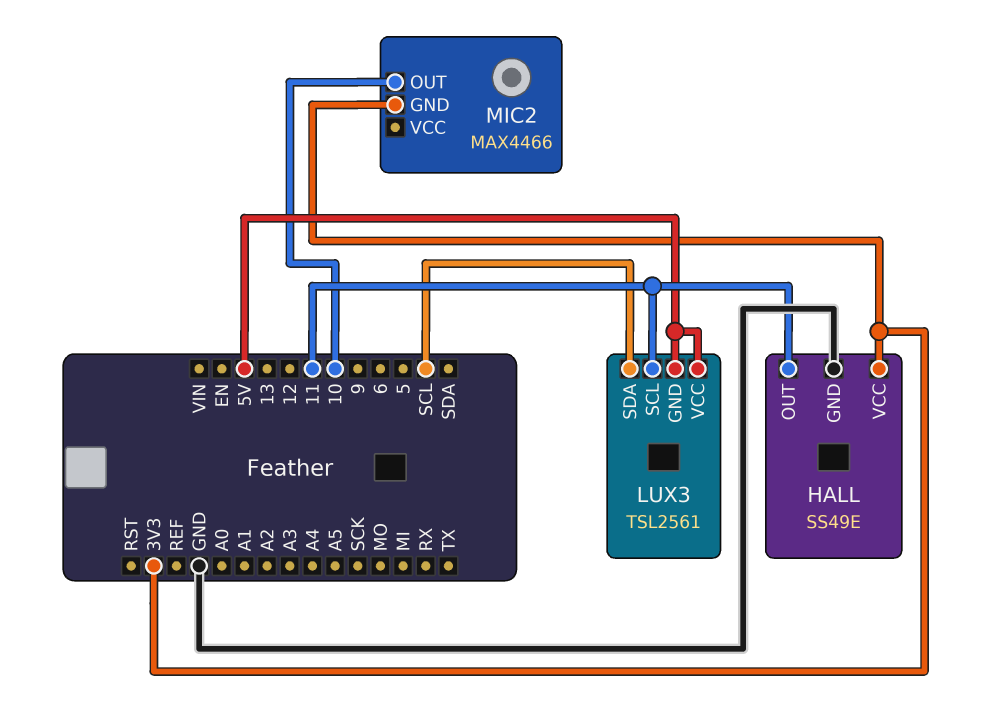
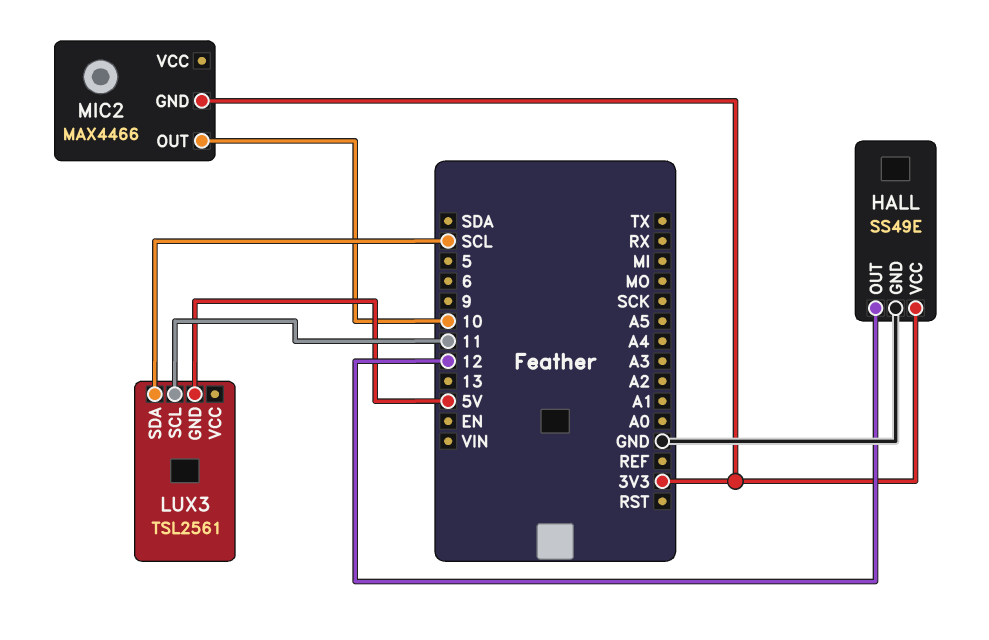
HALL pin OUT: 11 -> 12
LUX3 pin VCC: 5V -> none

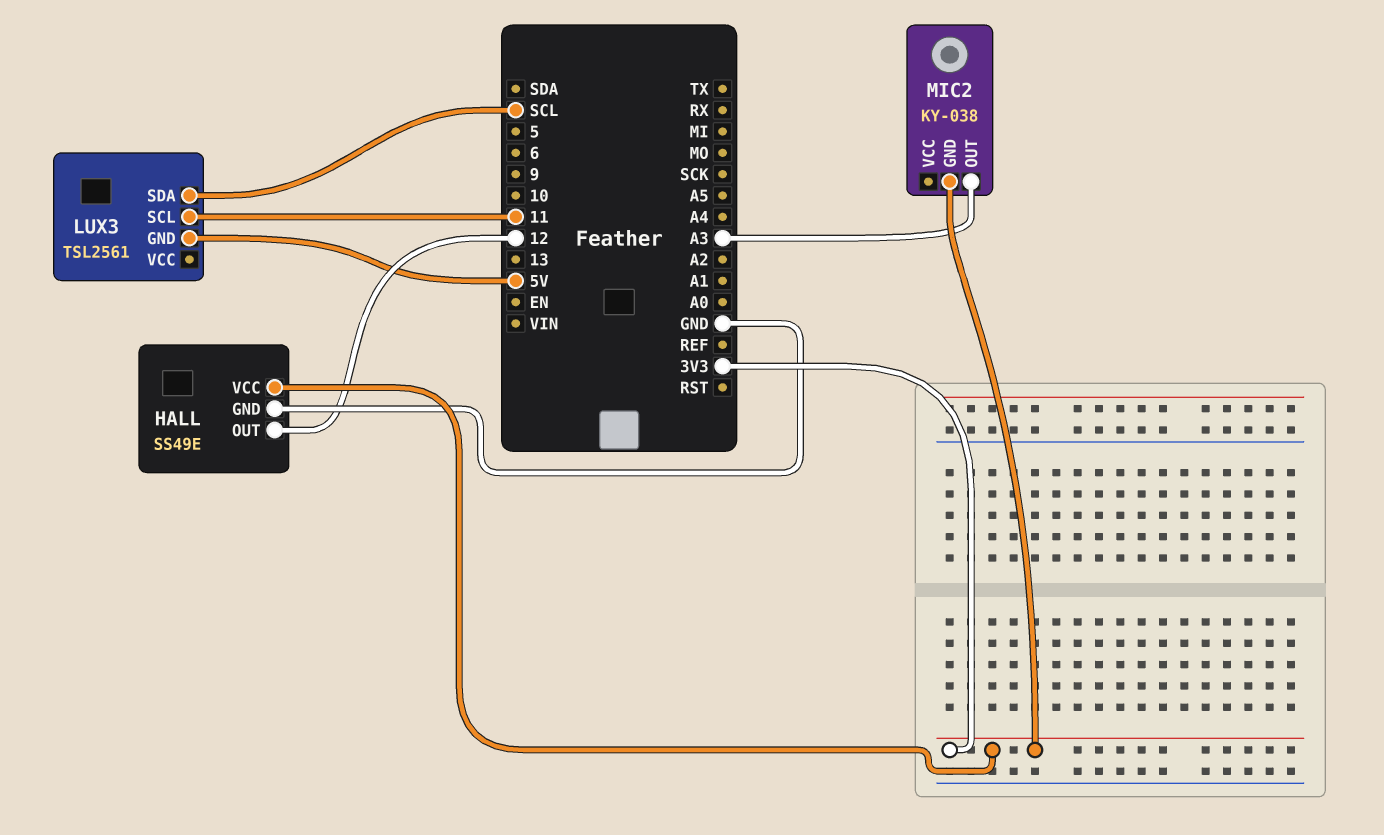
MIC2: MAX4466 -> KY-038
MIC2 pin OUT: 10 -> A3

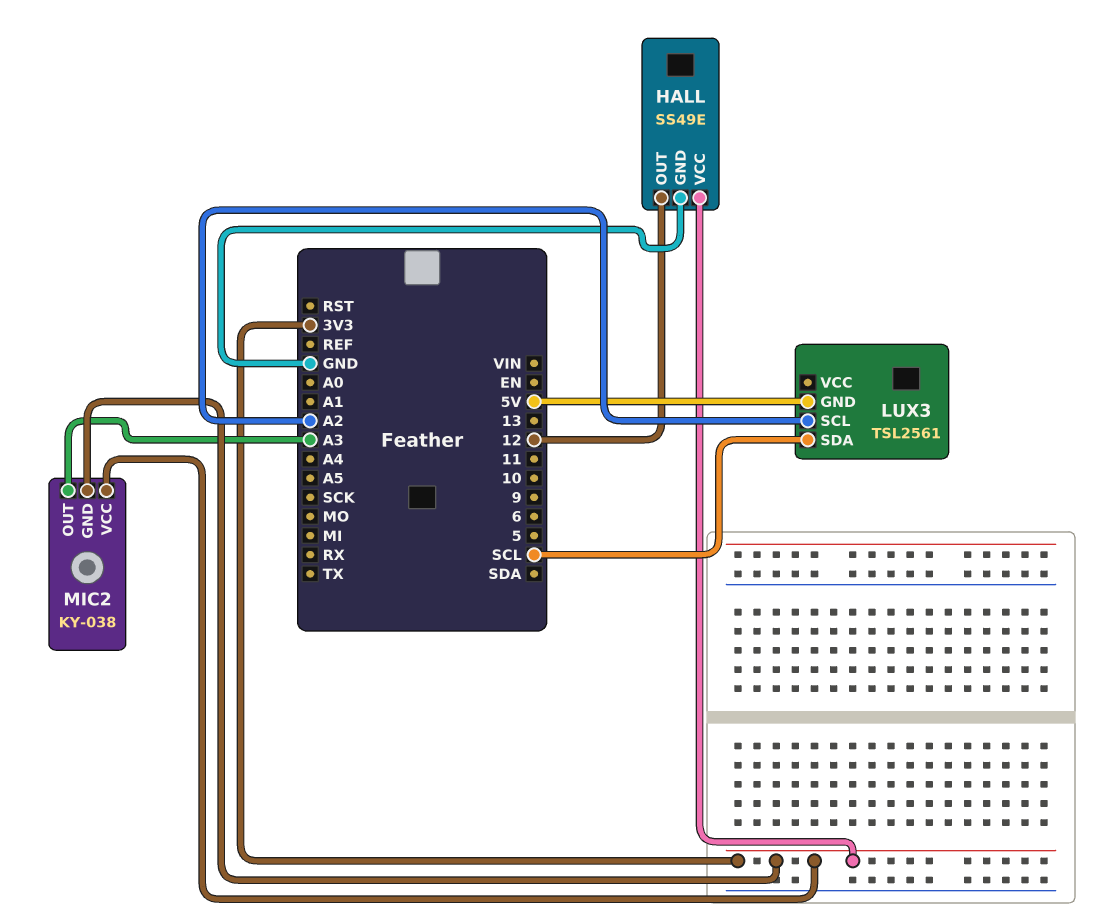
LUX3 pin SCL: 11 -> A2
MIC2 pin VCC: none -> 3V3

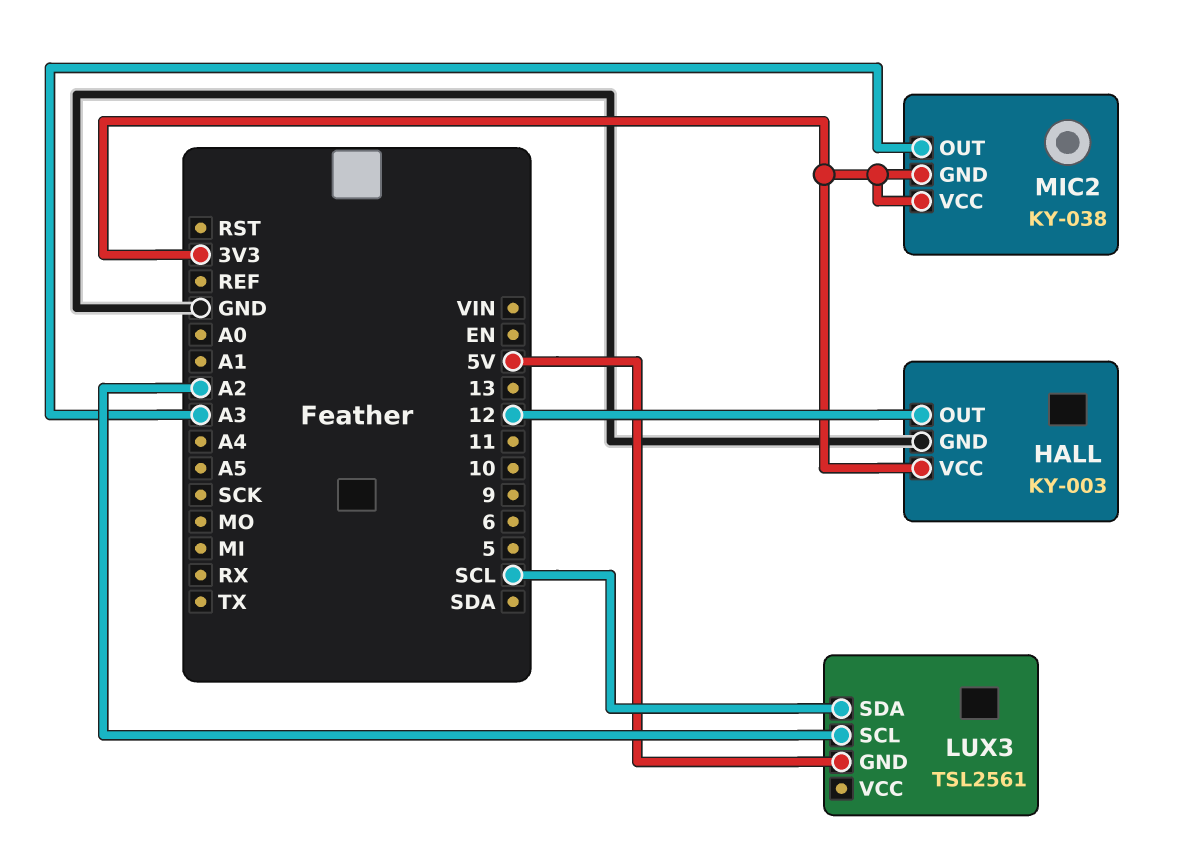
HALL: SS49E -> KY-003

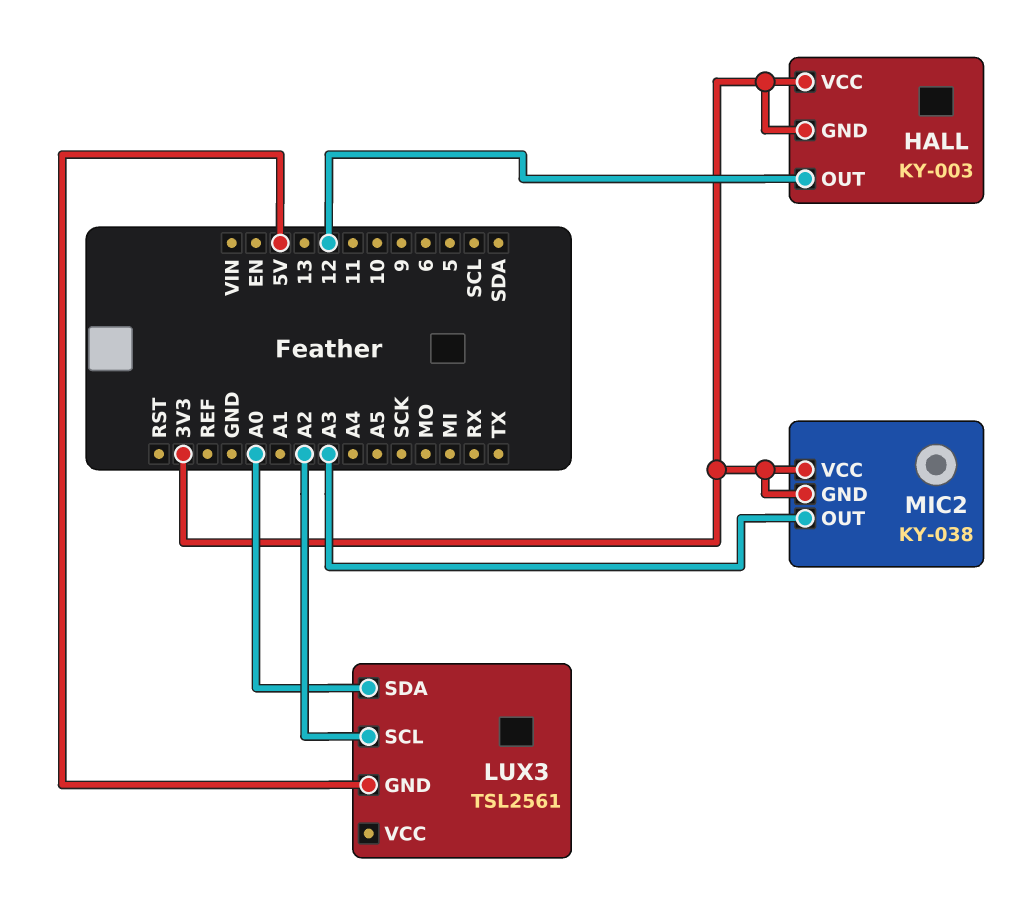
HALL pin GND: GND -> 3V3
LUX3 pin SDA: SCL -> A0

